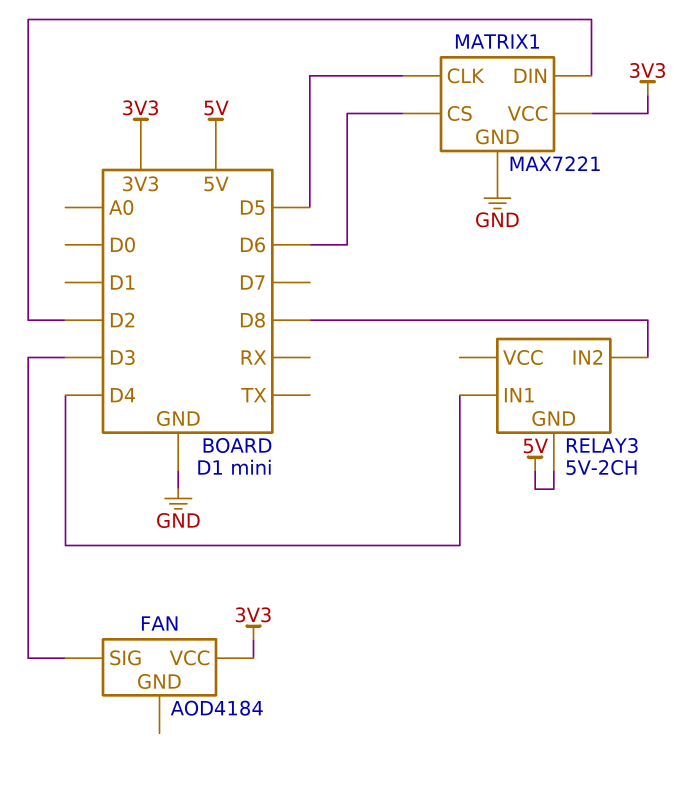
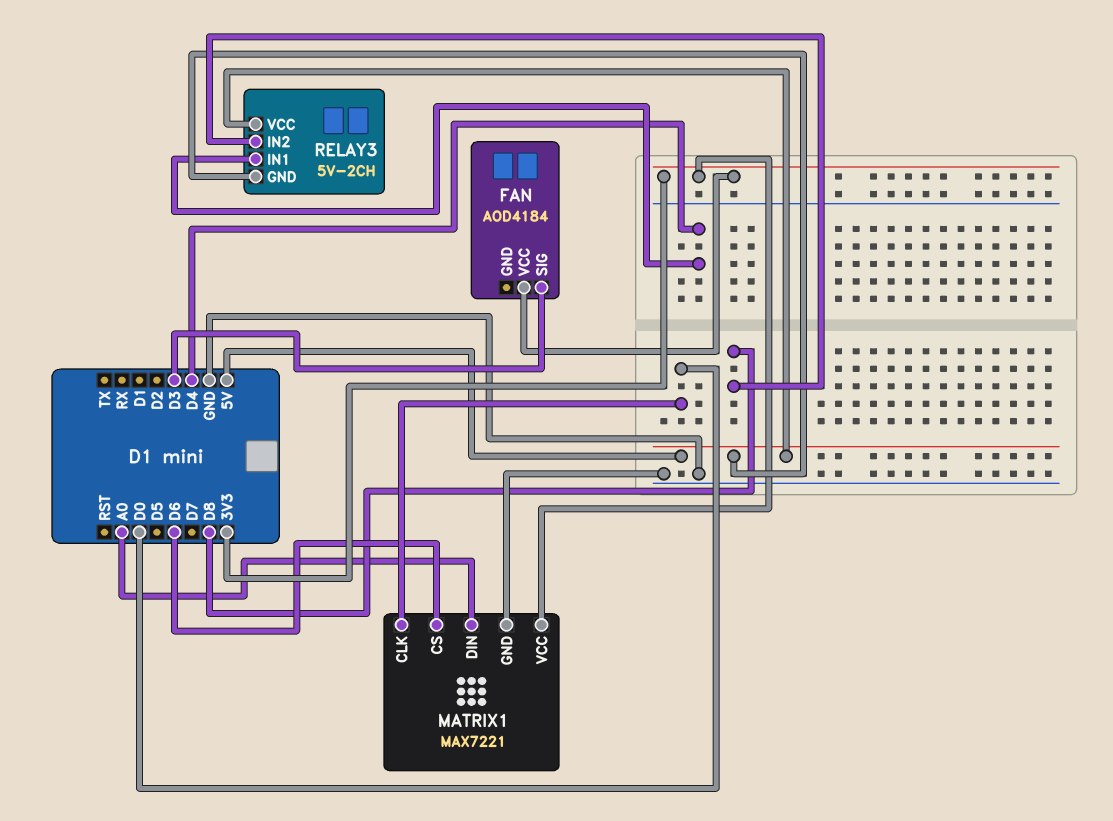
MATRIX1 pin CLK: D5 -> D0
MATRIX1 pin DIN: D2 -> A0
RELAY3 pin VCC: none -> 5V

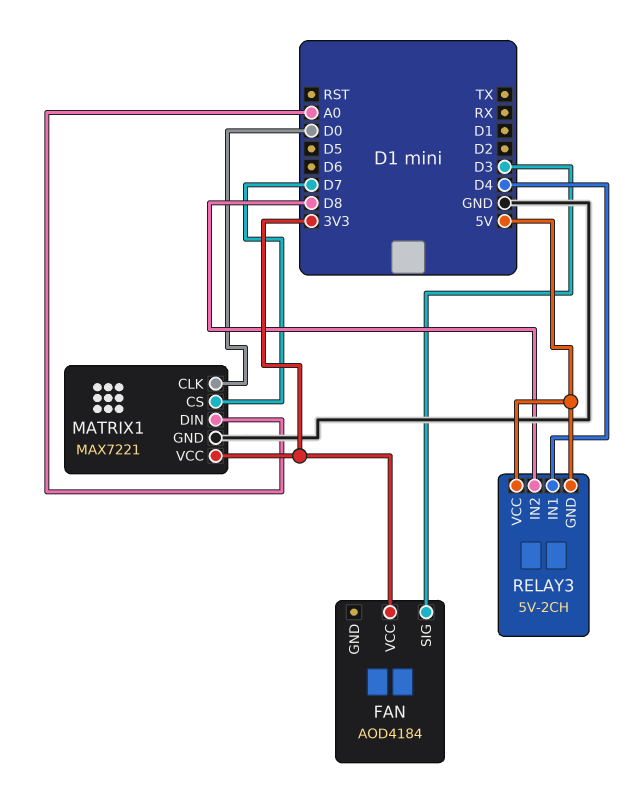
MATRIX1 pin CS: D6 -> D7

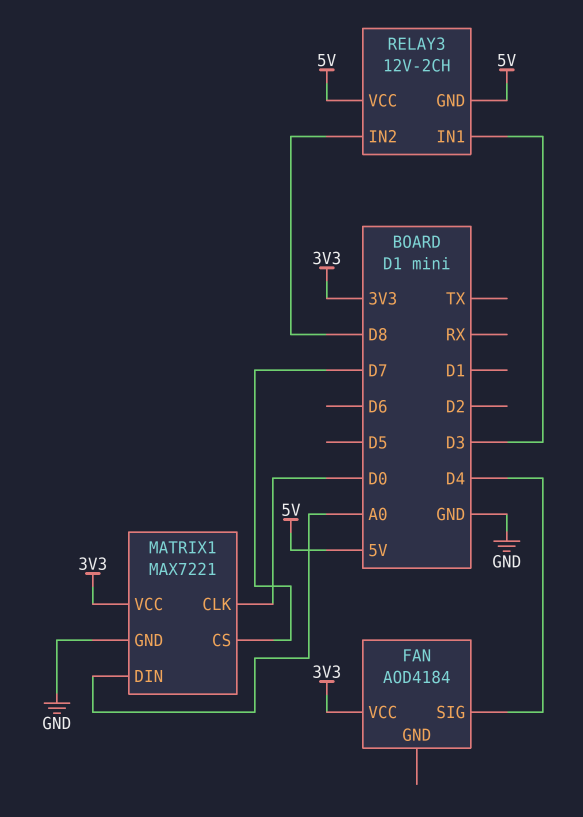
FAN pin SIG: D3 -> D4
RELAY3: 5V-2CH -> 12V-2CH
RELAY3 pin IN1: D4 -> D3

